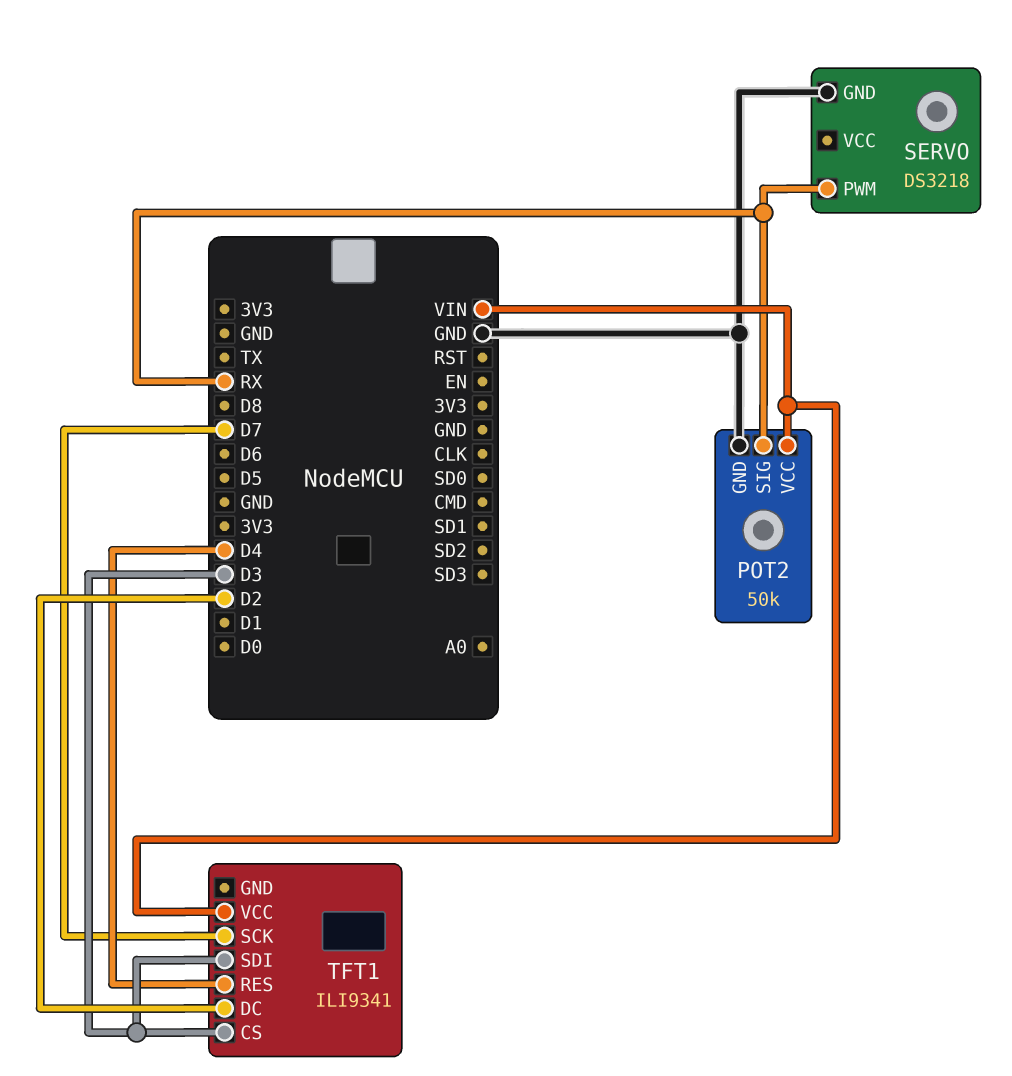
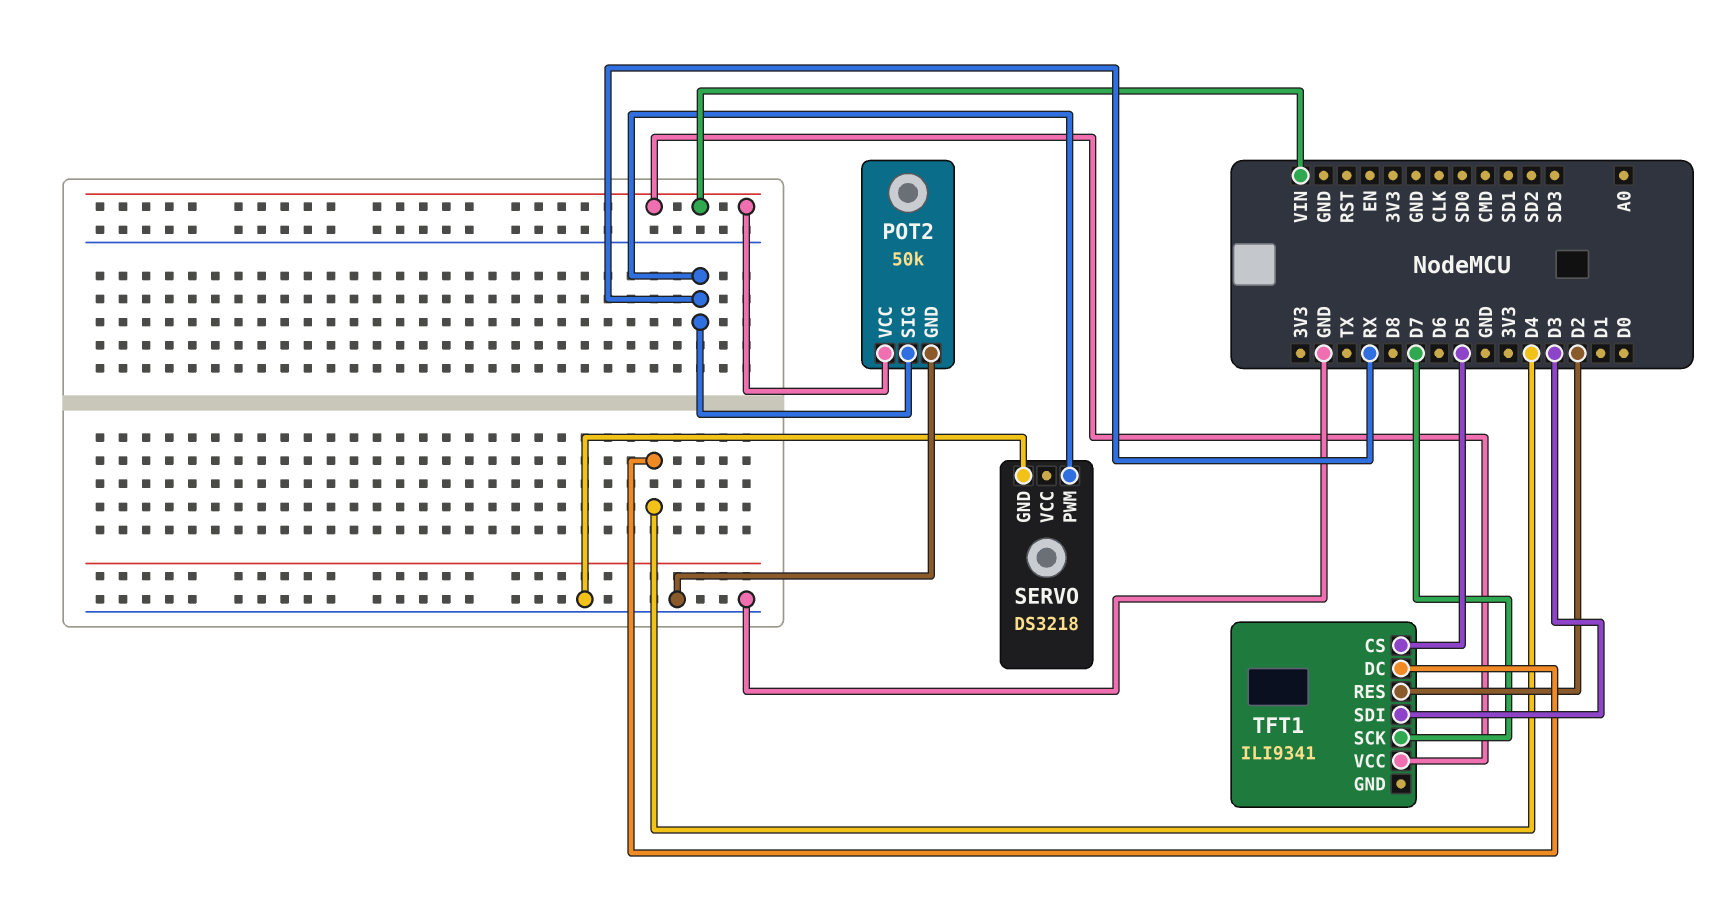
TFT1 pin CS: D3 -> D5
TFT1 pin DC: D2 -> D4
TFT1 pin RES: D4 -> D2

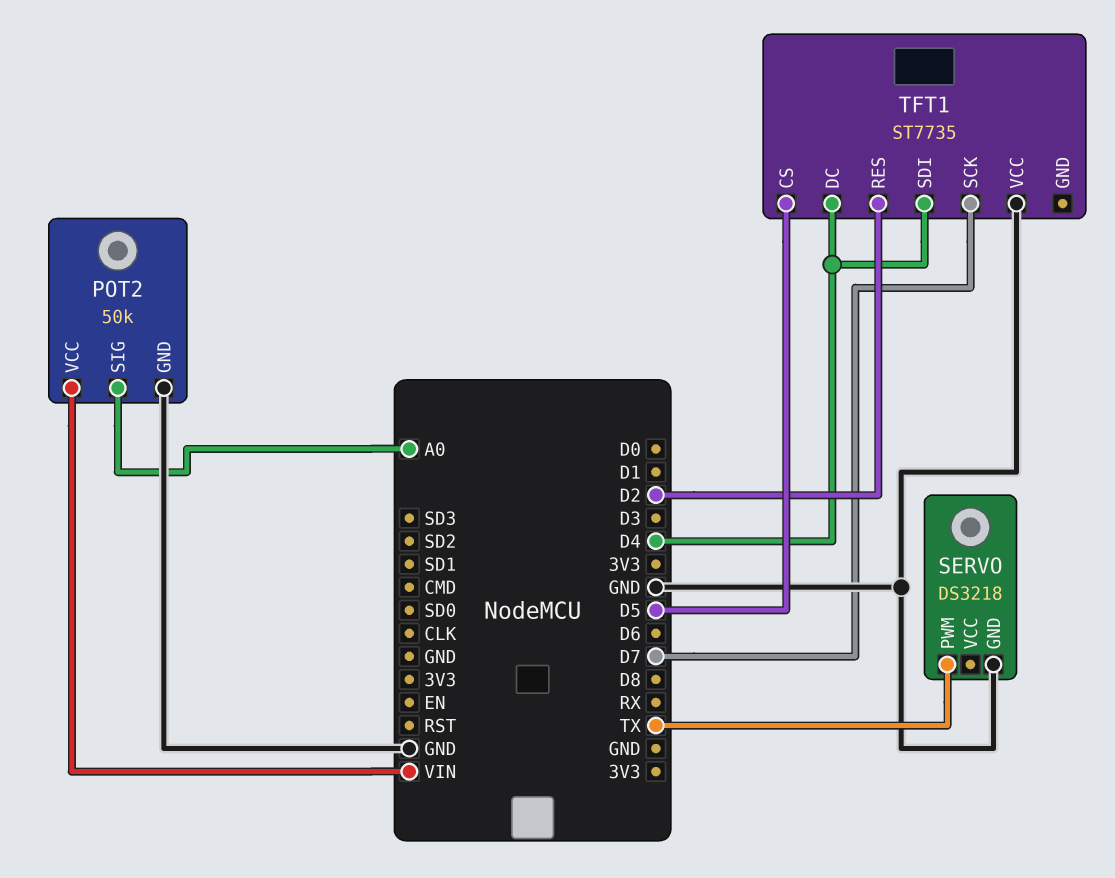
POT2 pin SIG: RX -> A0
SERVO pin PWM: RX -> TX
TFT1: ILI9341 -> ST7735
TFT1 pin SDI: D3 -> D4
TFT1 pin VCC: VIN -> GND

